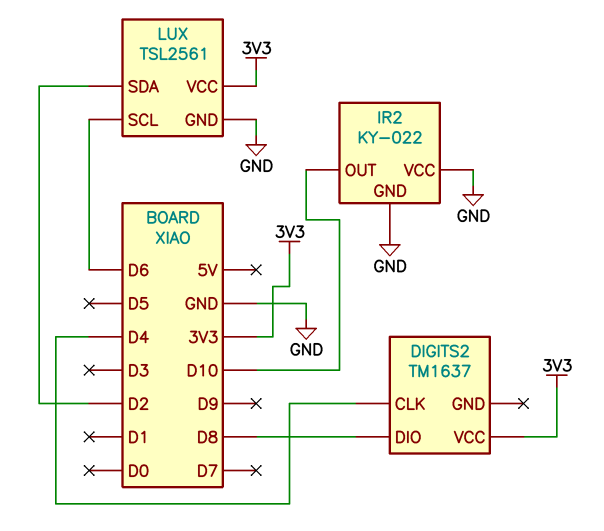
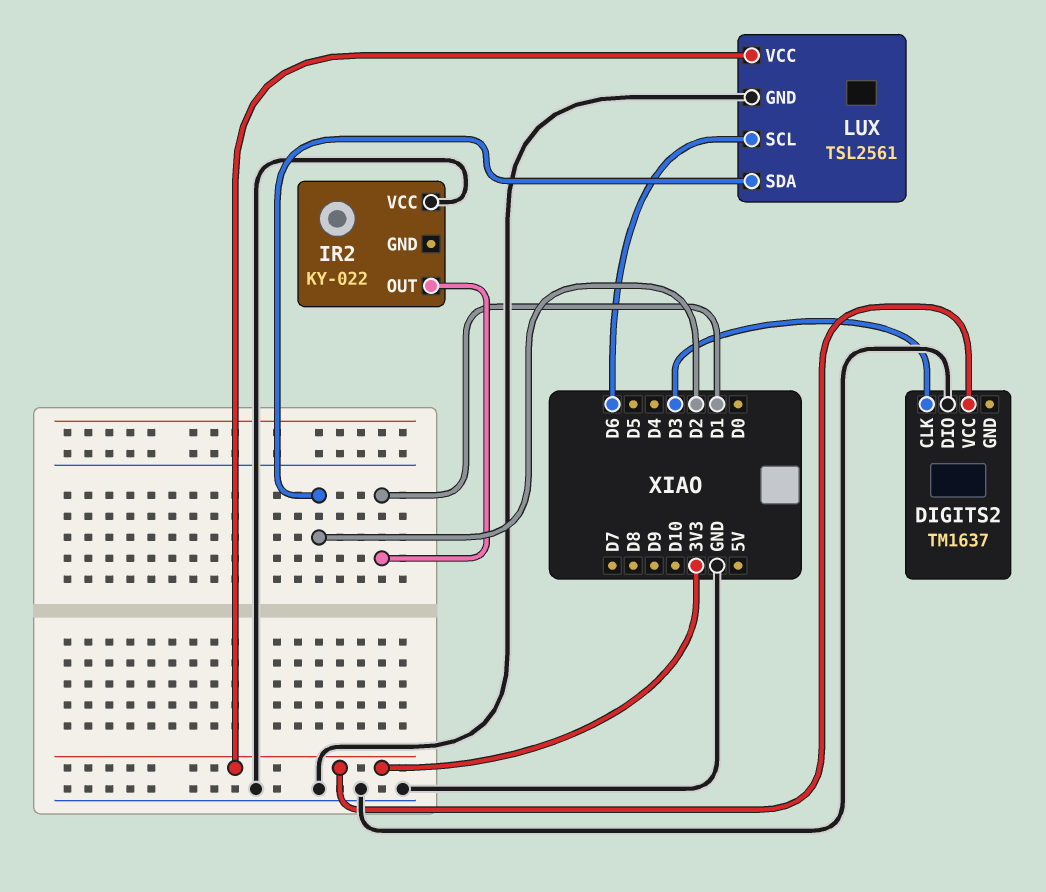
DIGITS2 pin CLK: D4 -> D3
DIGITS2 pin DIO: D8 -> GND
IR2 pin GND: GND -> none
IR2 pin OUT: D10 -> D1

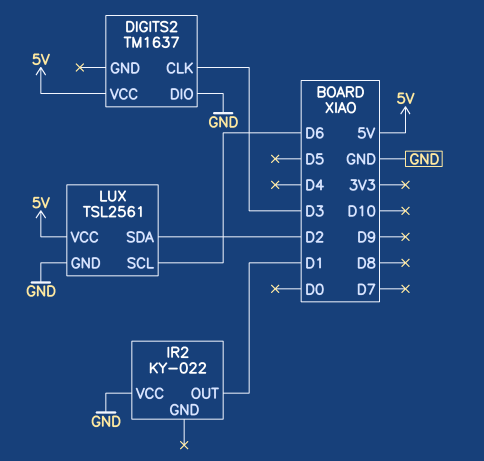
DIGITS2 pin VCC: 3V3 -> 5V
LUX pin VCC: 3V3 -> 5V

